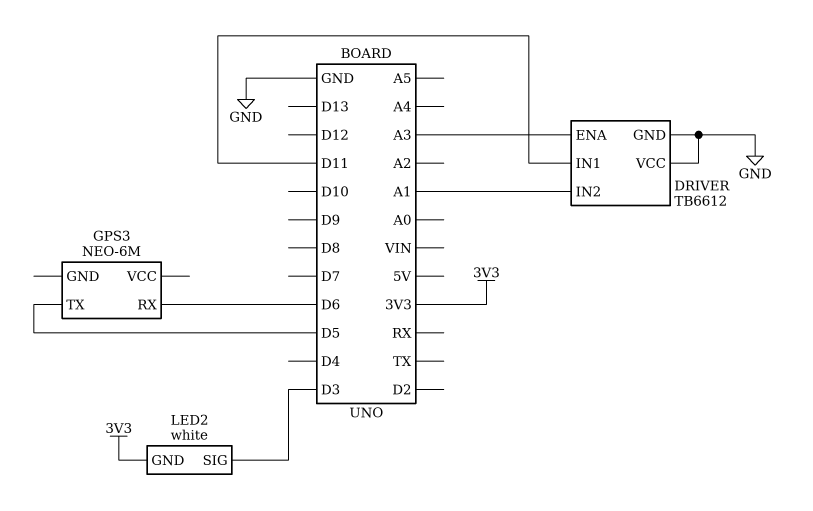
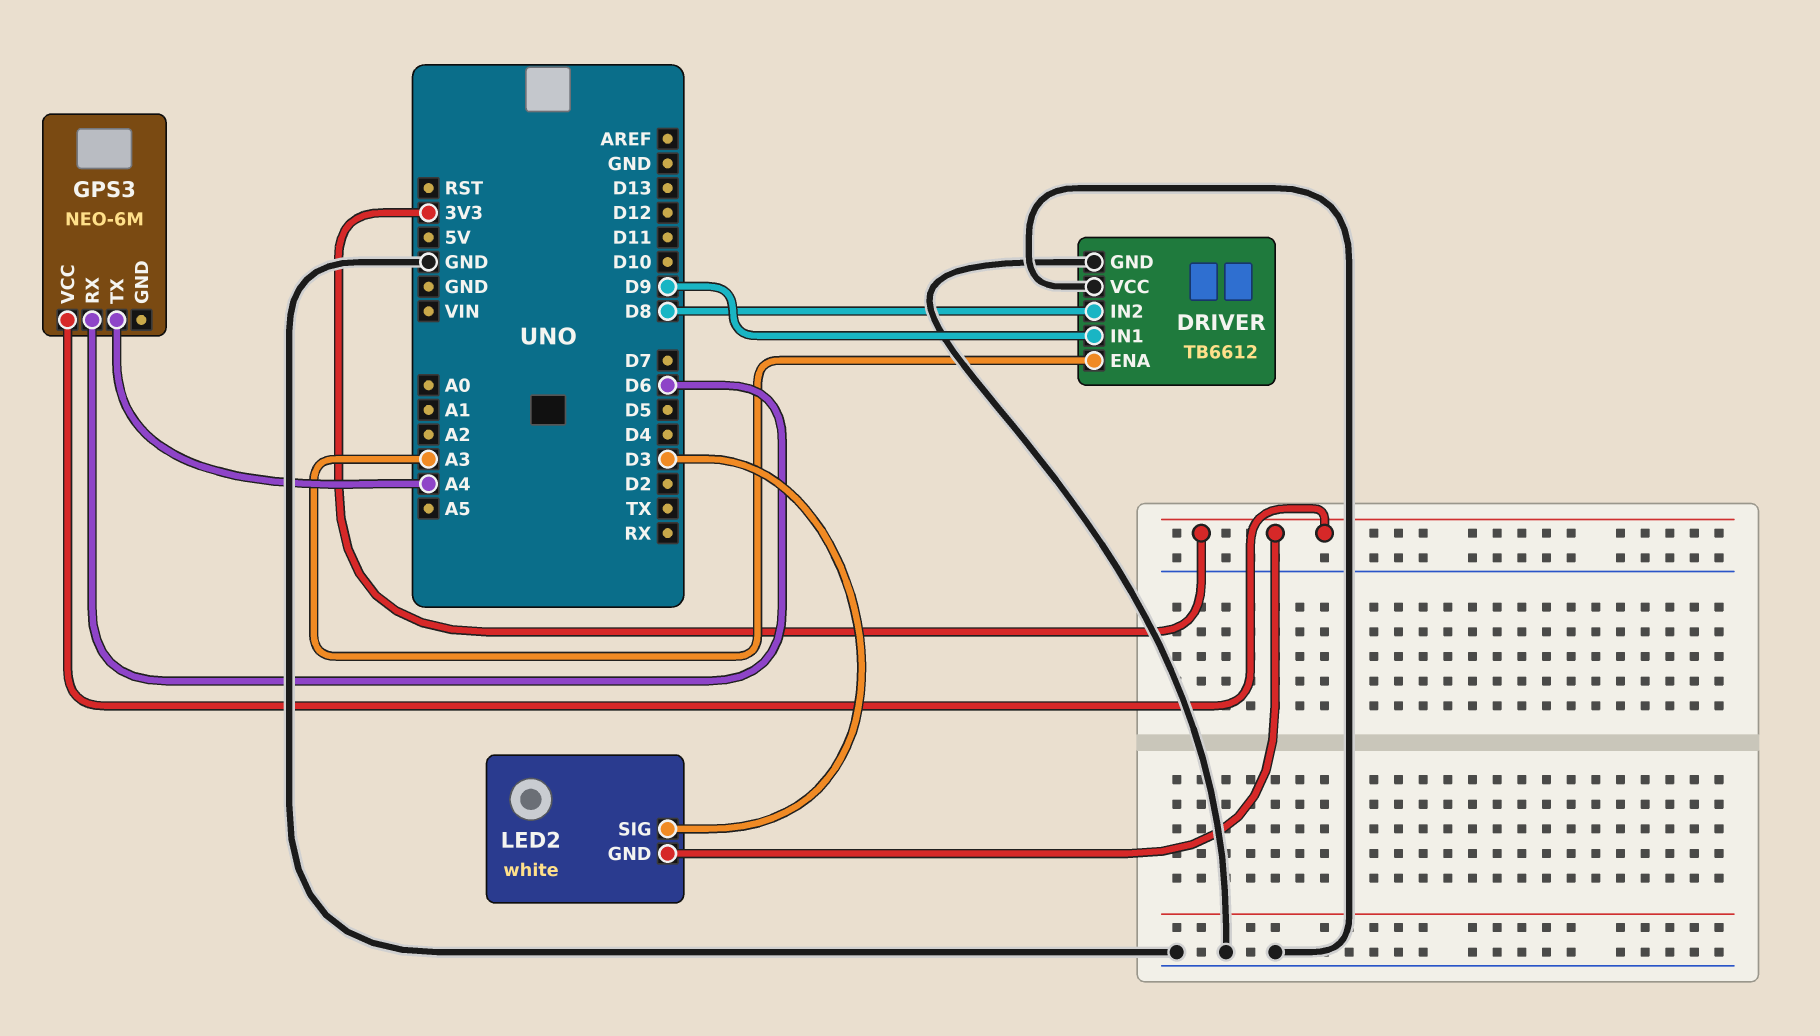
DRIVER pin IN1: D11 -> D9
DRIVER pin IN2: A1 -> D8
GPS3 pin TX: D5 -> A4
GPS3 pin VCC: none -> 3V3

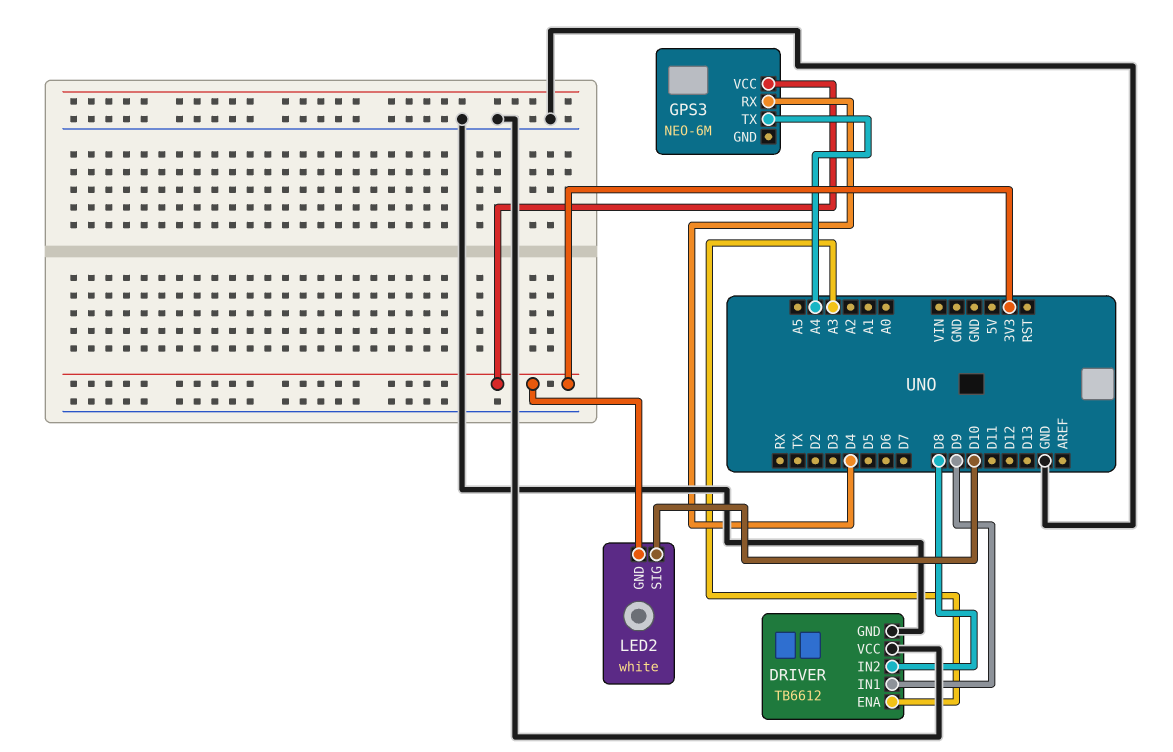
GPS3 pin RX: D6 -> D4
LED2 pin SIG: D3 -> D10

